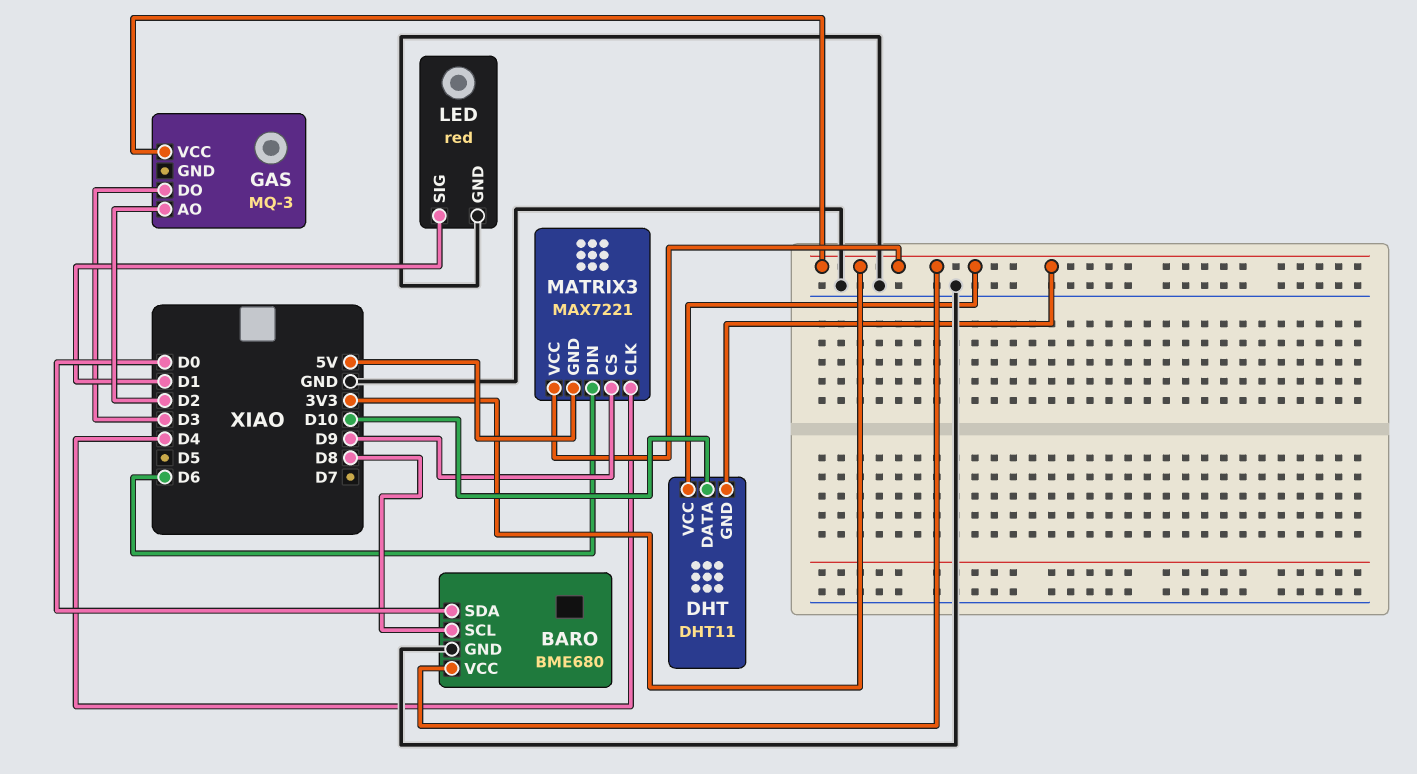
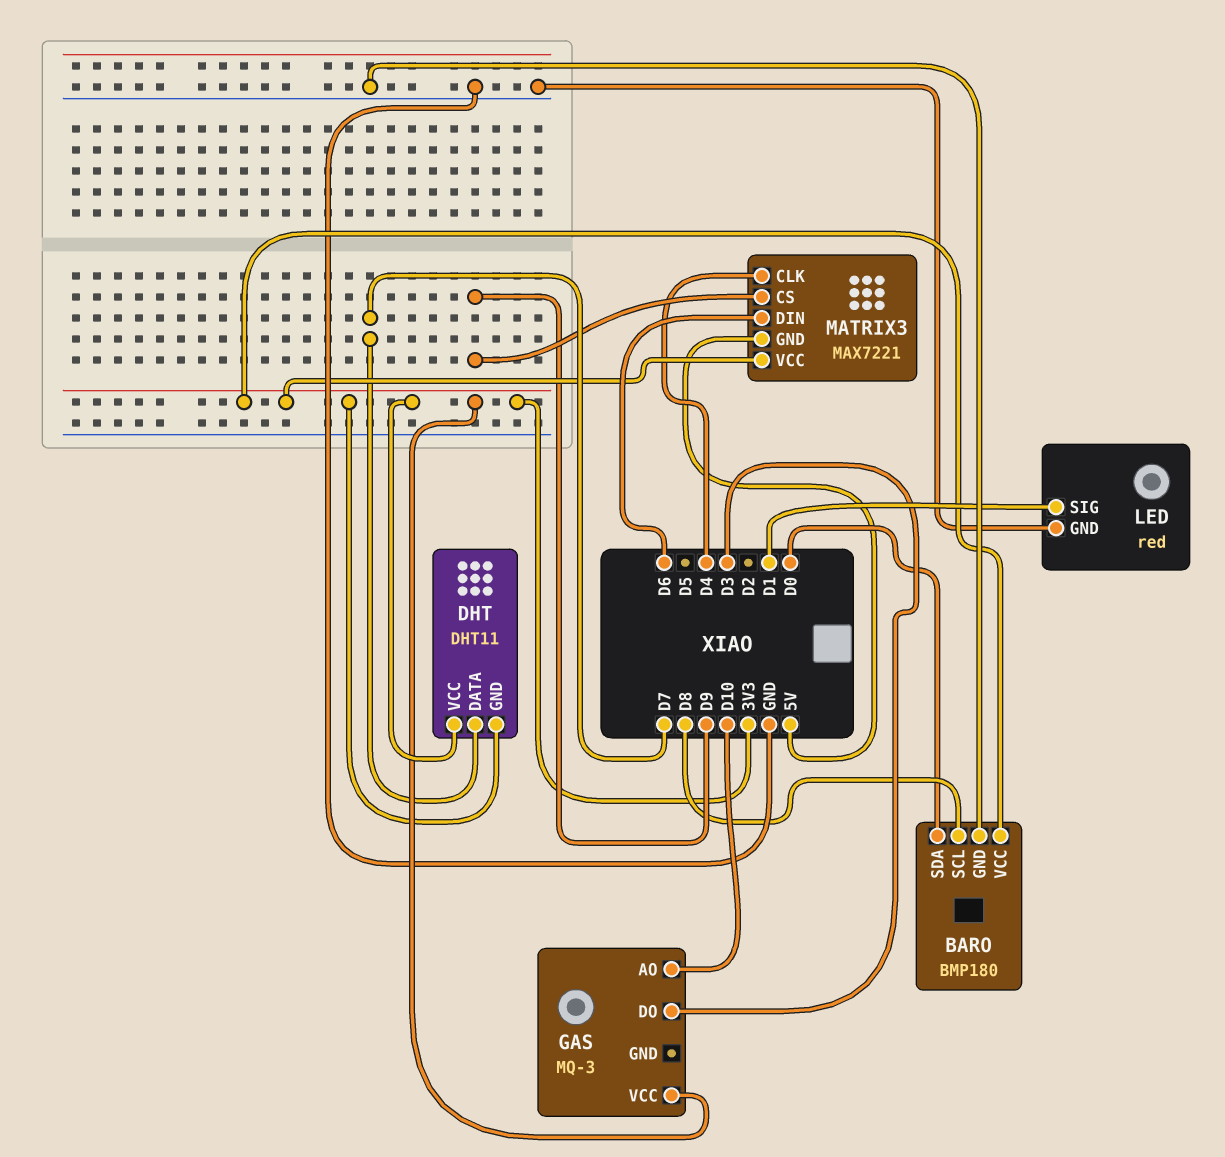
BARO: BME680 -> BMP180
DHT pin DATA: D10 -> D7
GAS pin AO: D2 -> D10

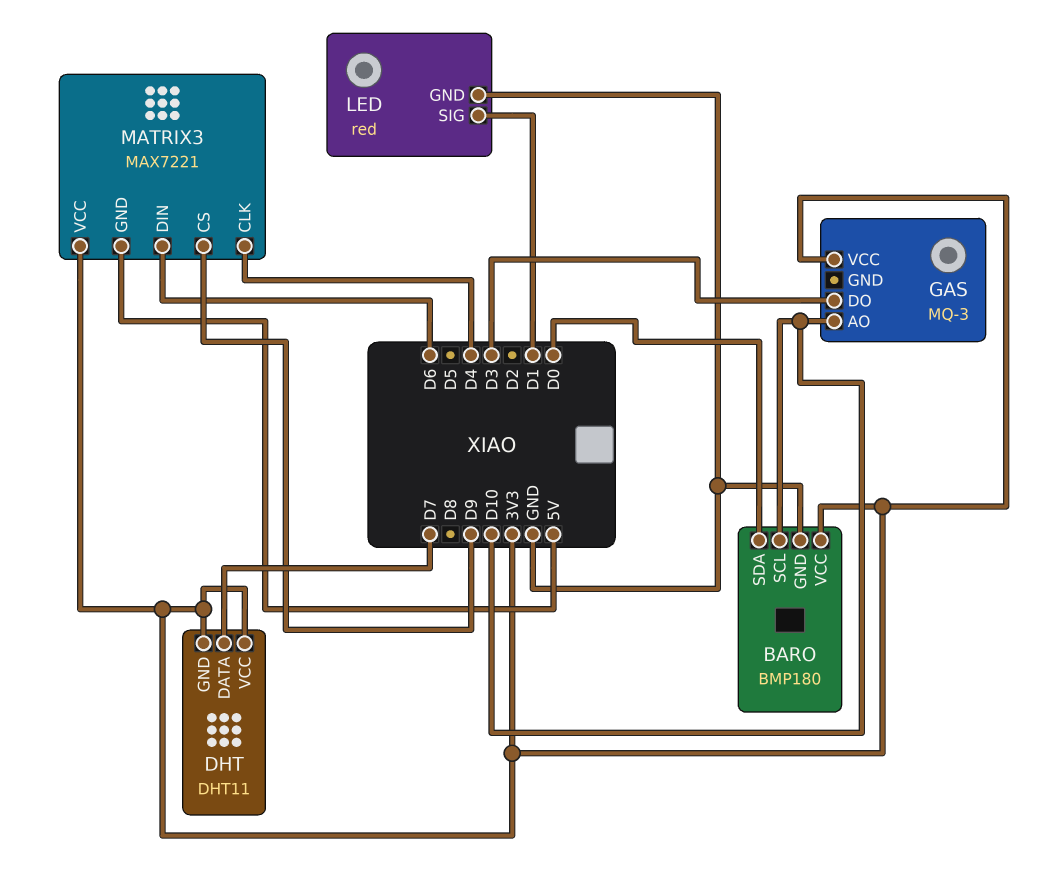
BARO pin SCL: D8 -> D10

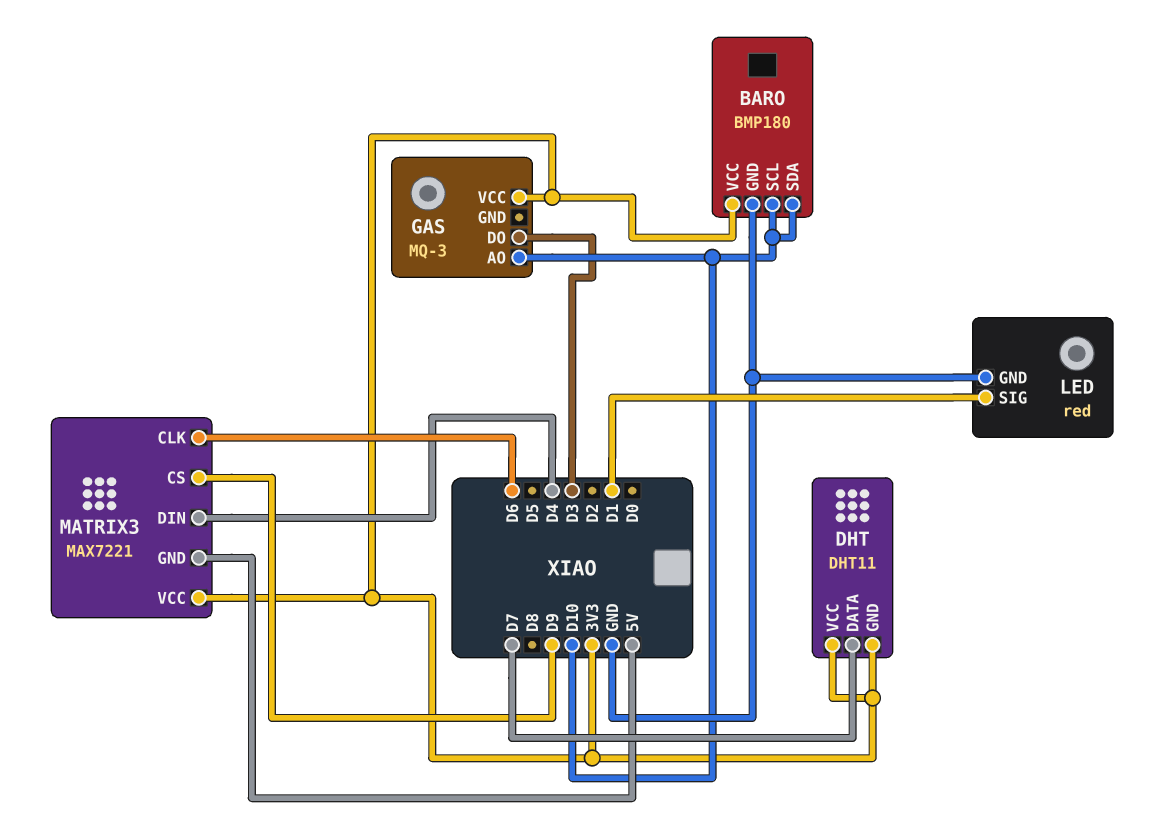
BARO pin SDA: D0 -> D10
MATRIX3 pin CLK: D4 -> D6
MATRIX3 pin DIN: D6 -> D4

